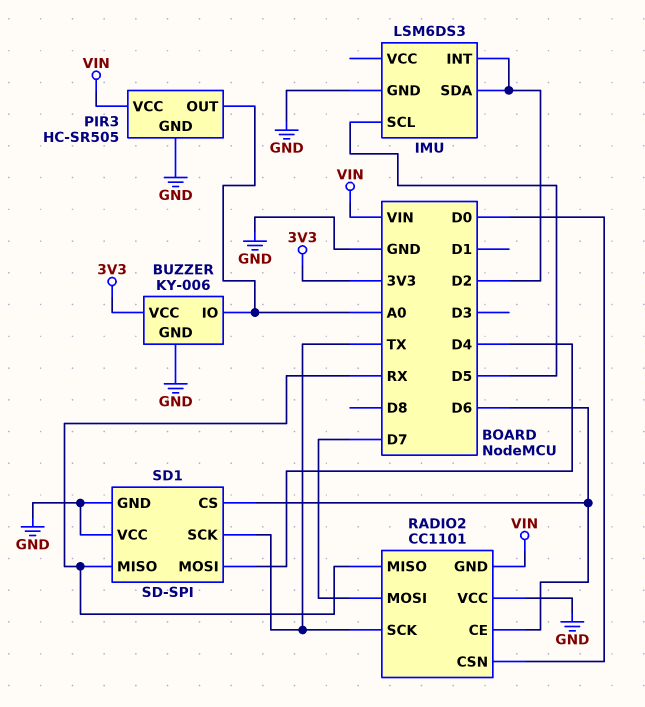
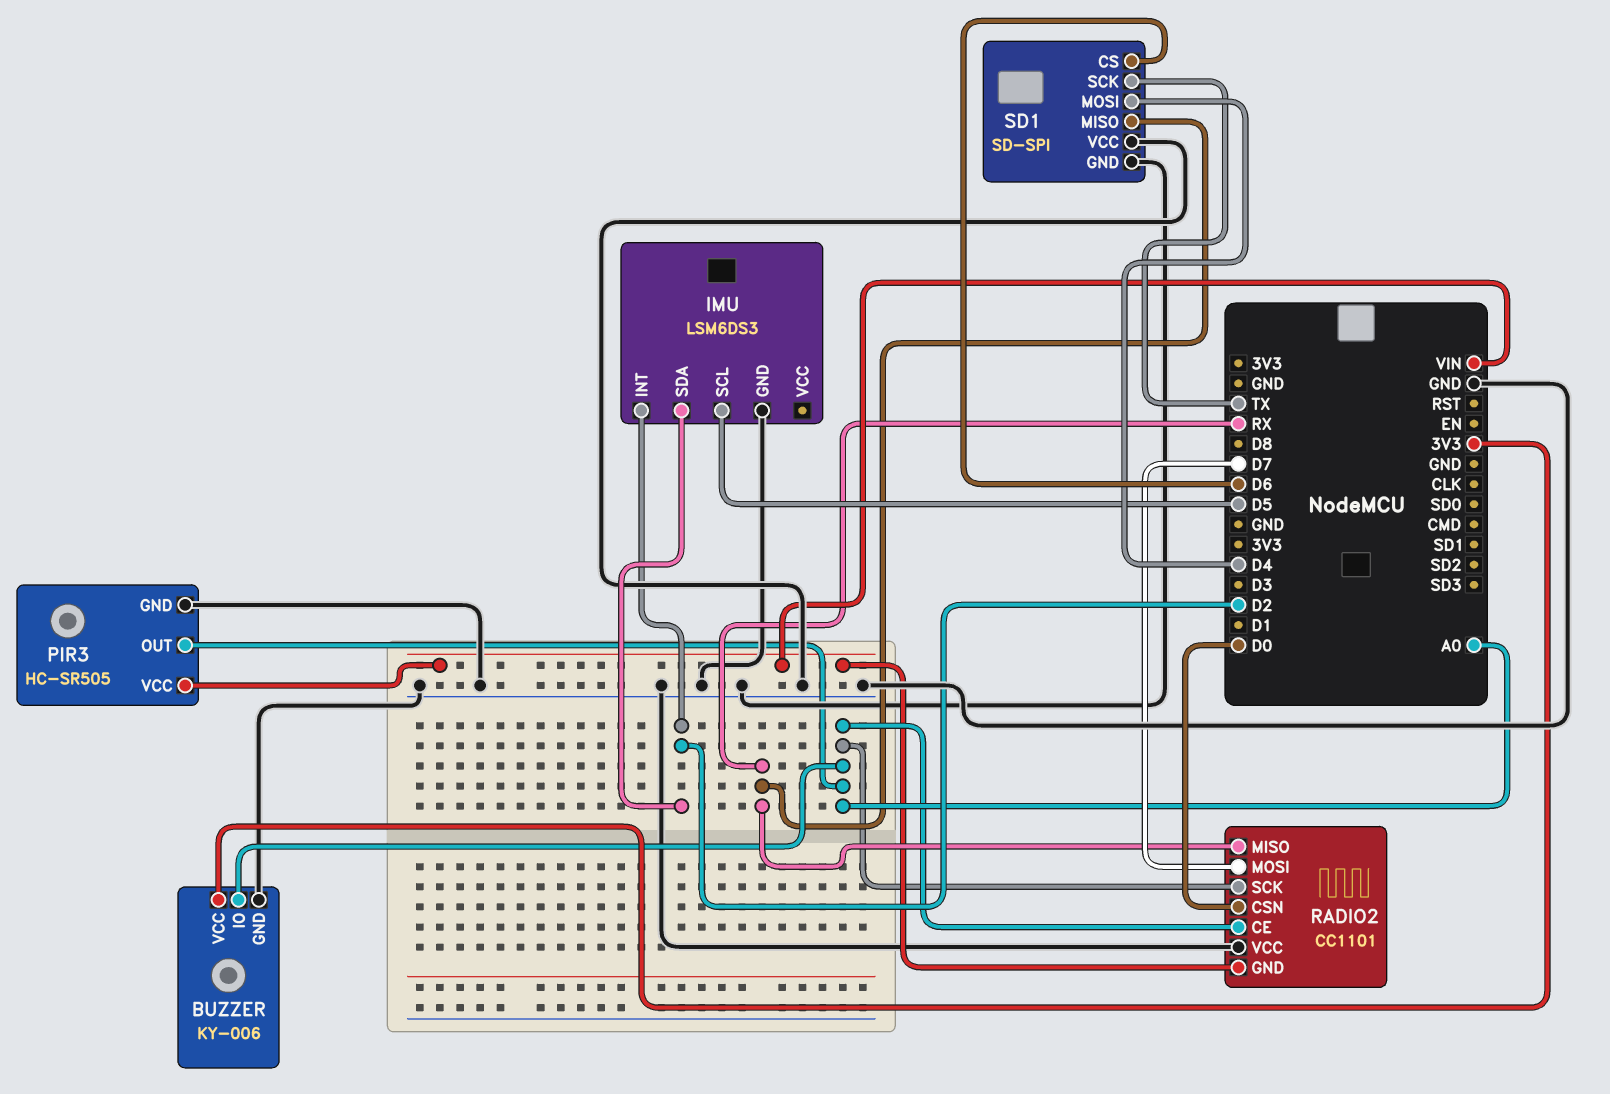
RADIO2 pin CE: D6 -> A0
RADIO2 pin SCK: TX -> A0

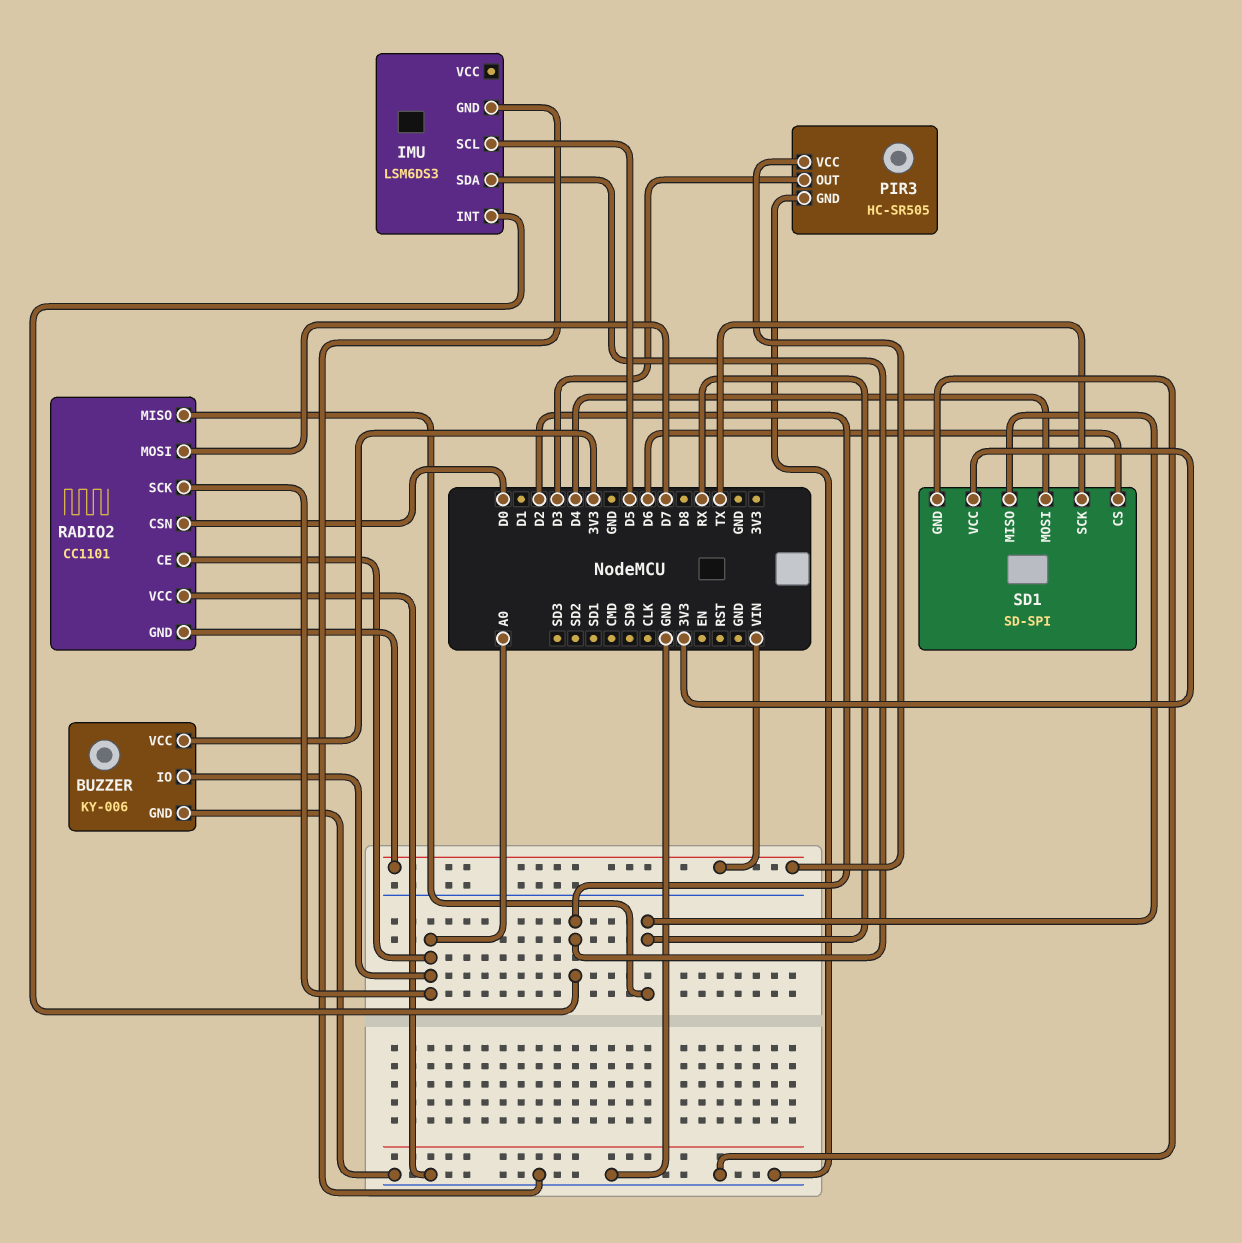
PIR3 pin OUT: A0 -> D3
SD1 pin VCC: GND -> 3V3

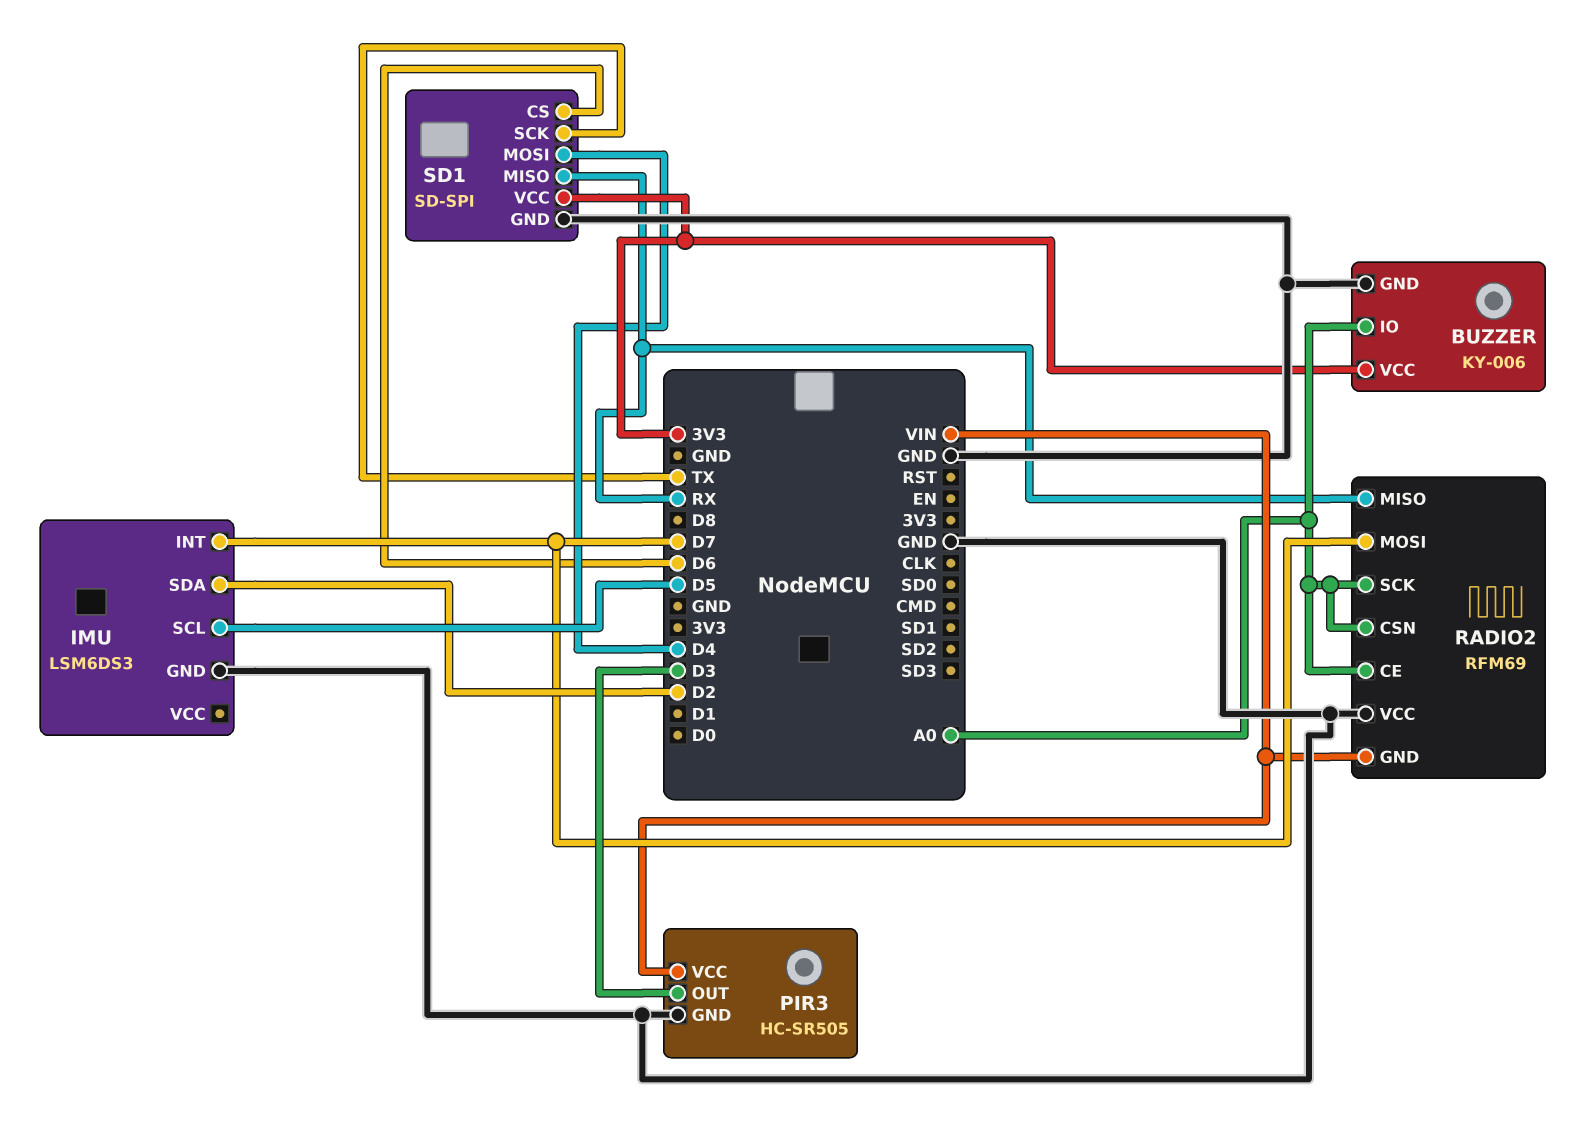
IMU pin INT: D2 -> D7
RADIO2: CC1101 -> RFM69
RADIO2 pin CSN: D0 -> A0

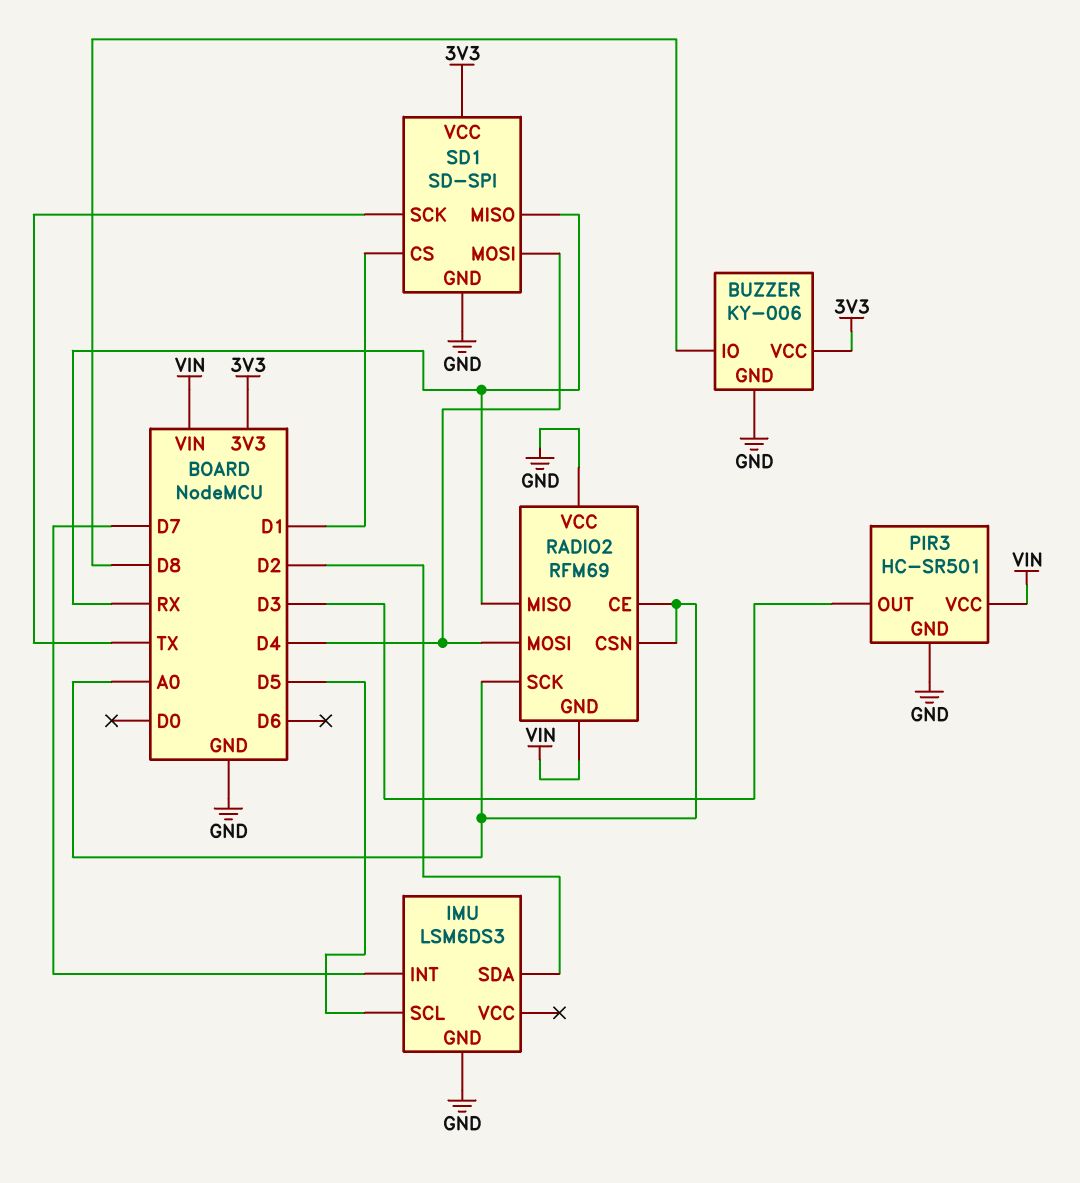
BUZZER pin IO: A0 -> D8
PIR3: HC-SR505 -> HC-SR501
RADIO2 pin MOSI: D7 -> D4
SD1 pin CS: D6 -> D1

